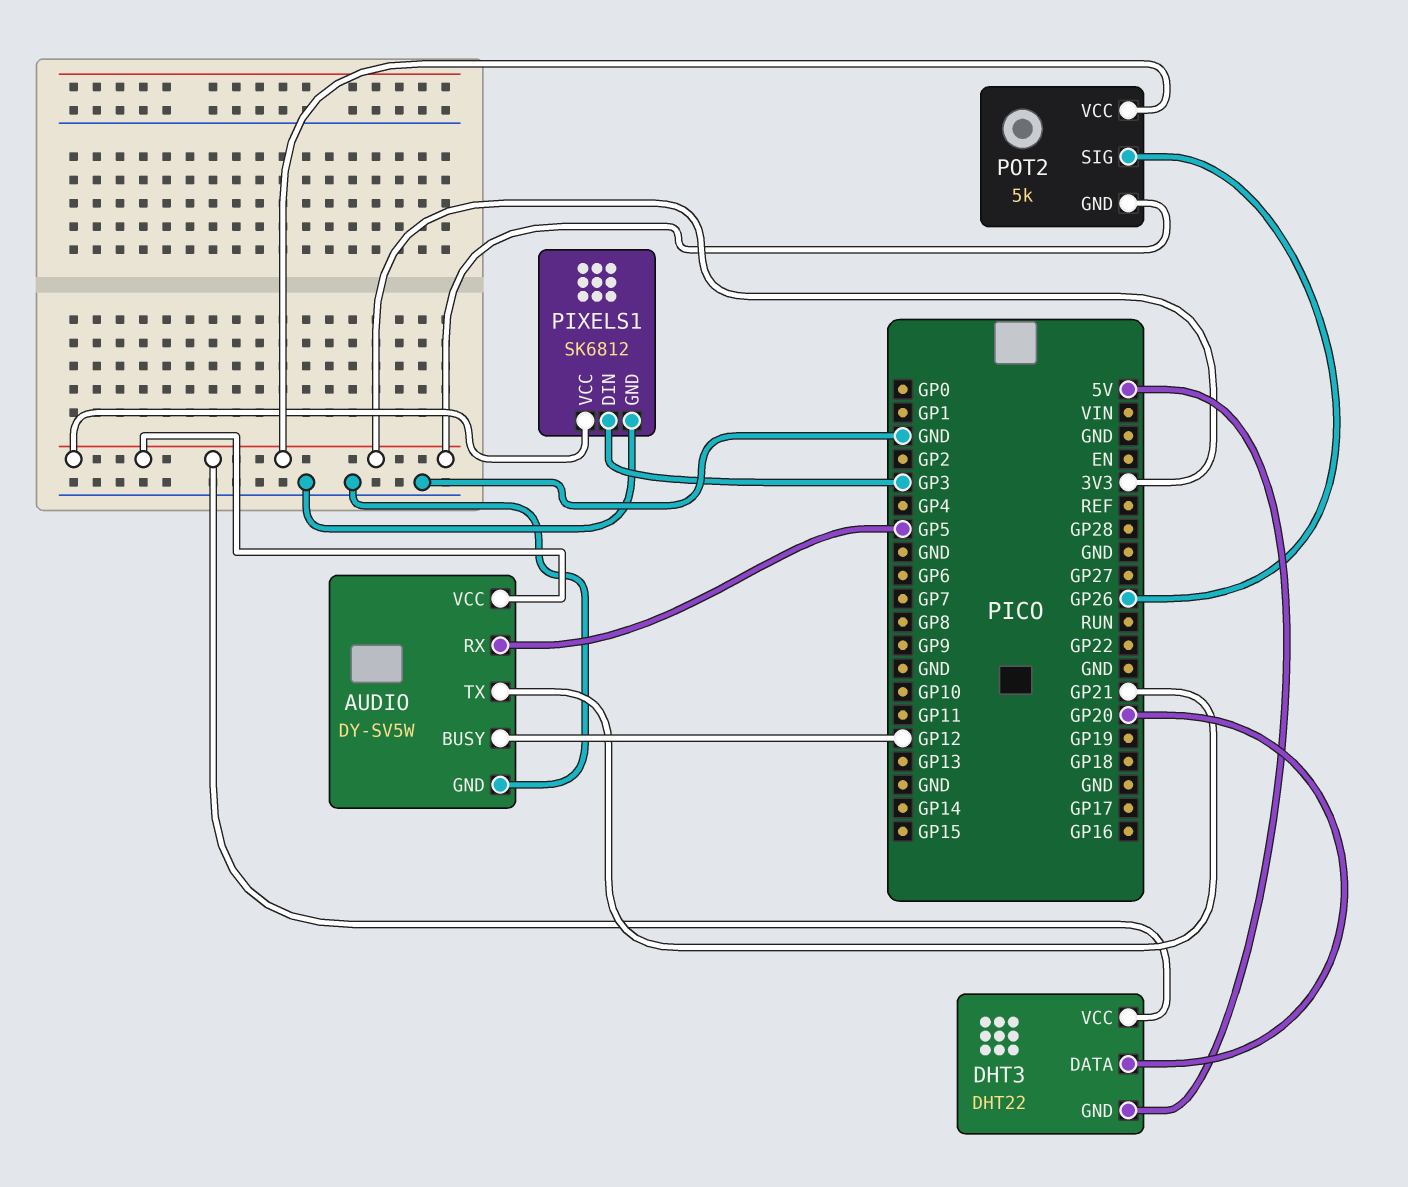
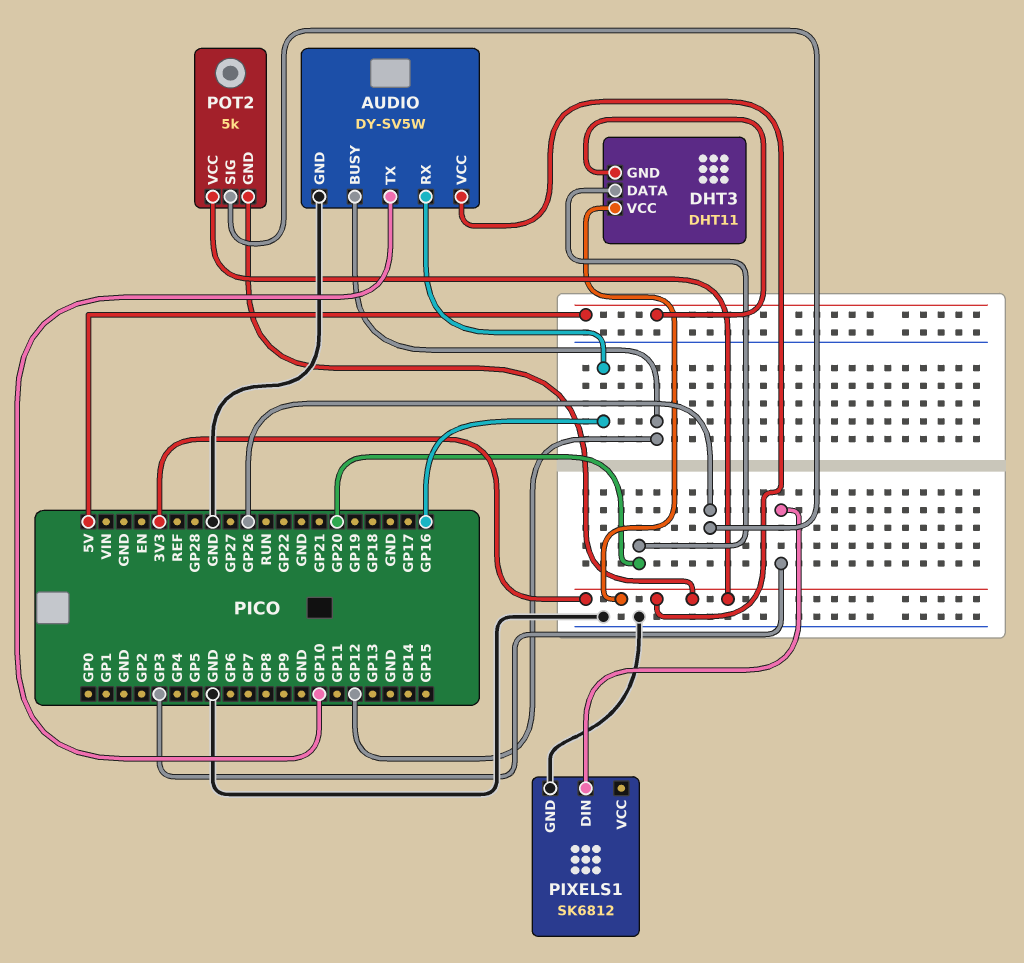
AUDIO pin RX: GP5 -> GP16
AUDIO pin TX: GP21 -> GP10
DHT3: DHT22 -> DHT11
PIXELS1 pin VCC: 3V3 -> none

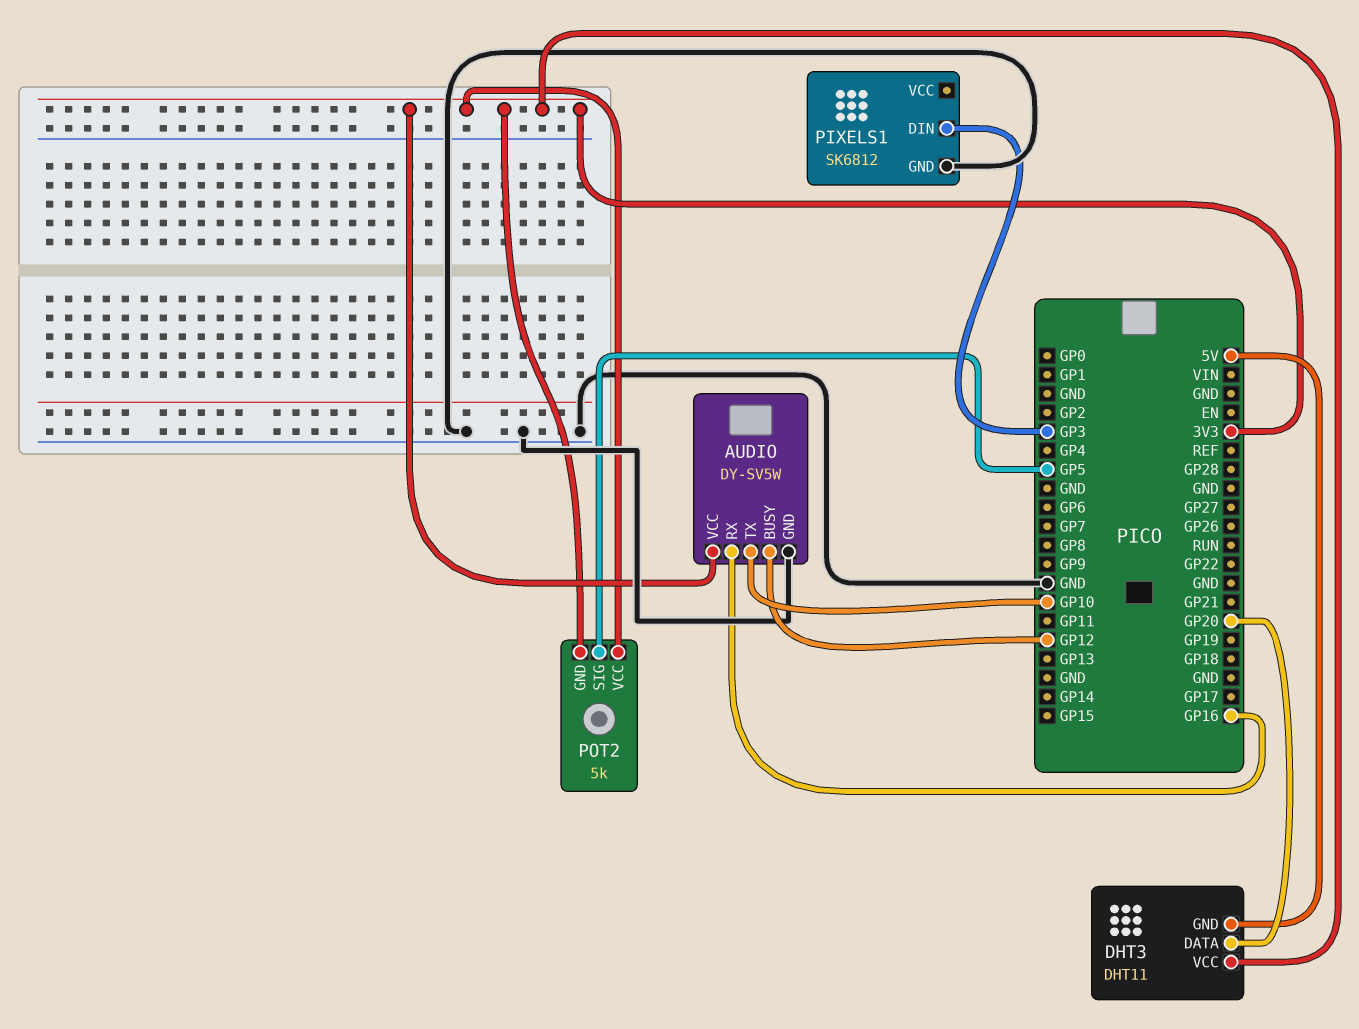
POT2 pin SIG: GP26 -> GP5

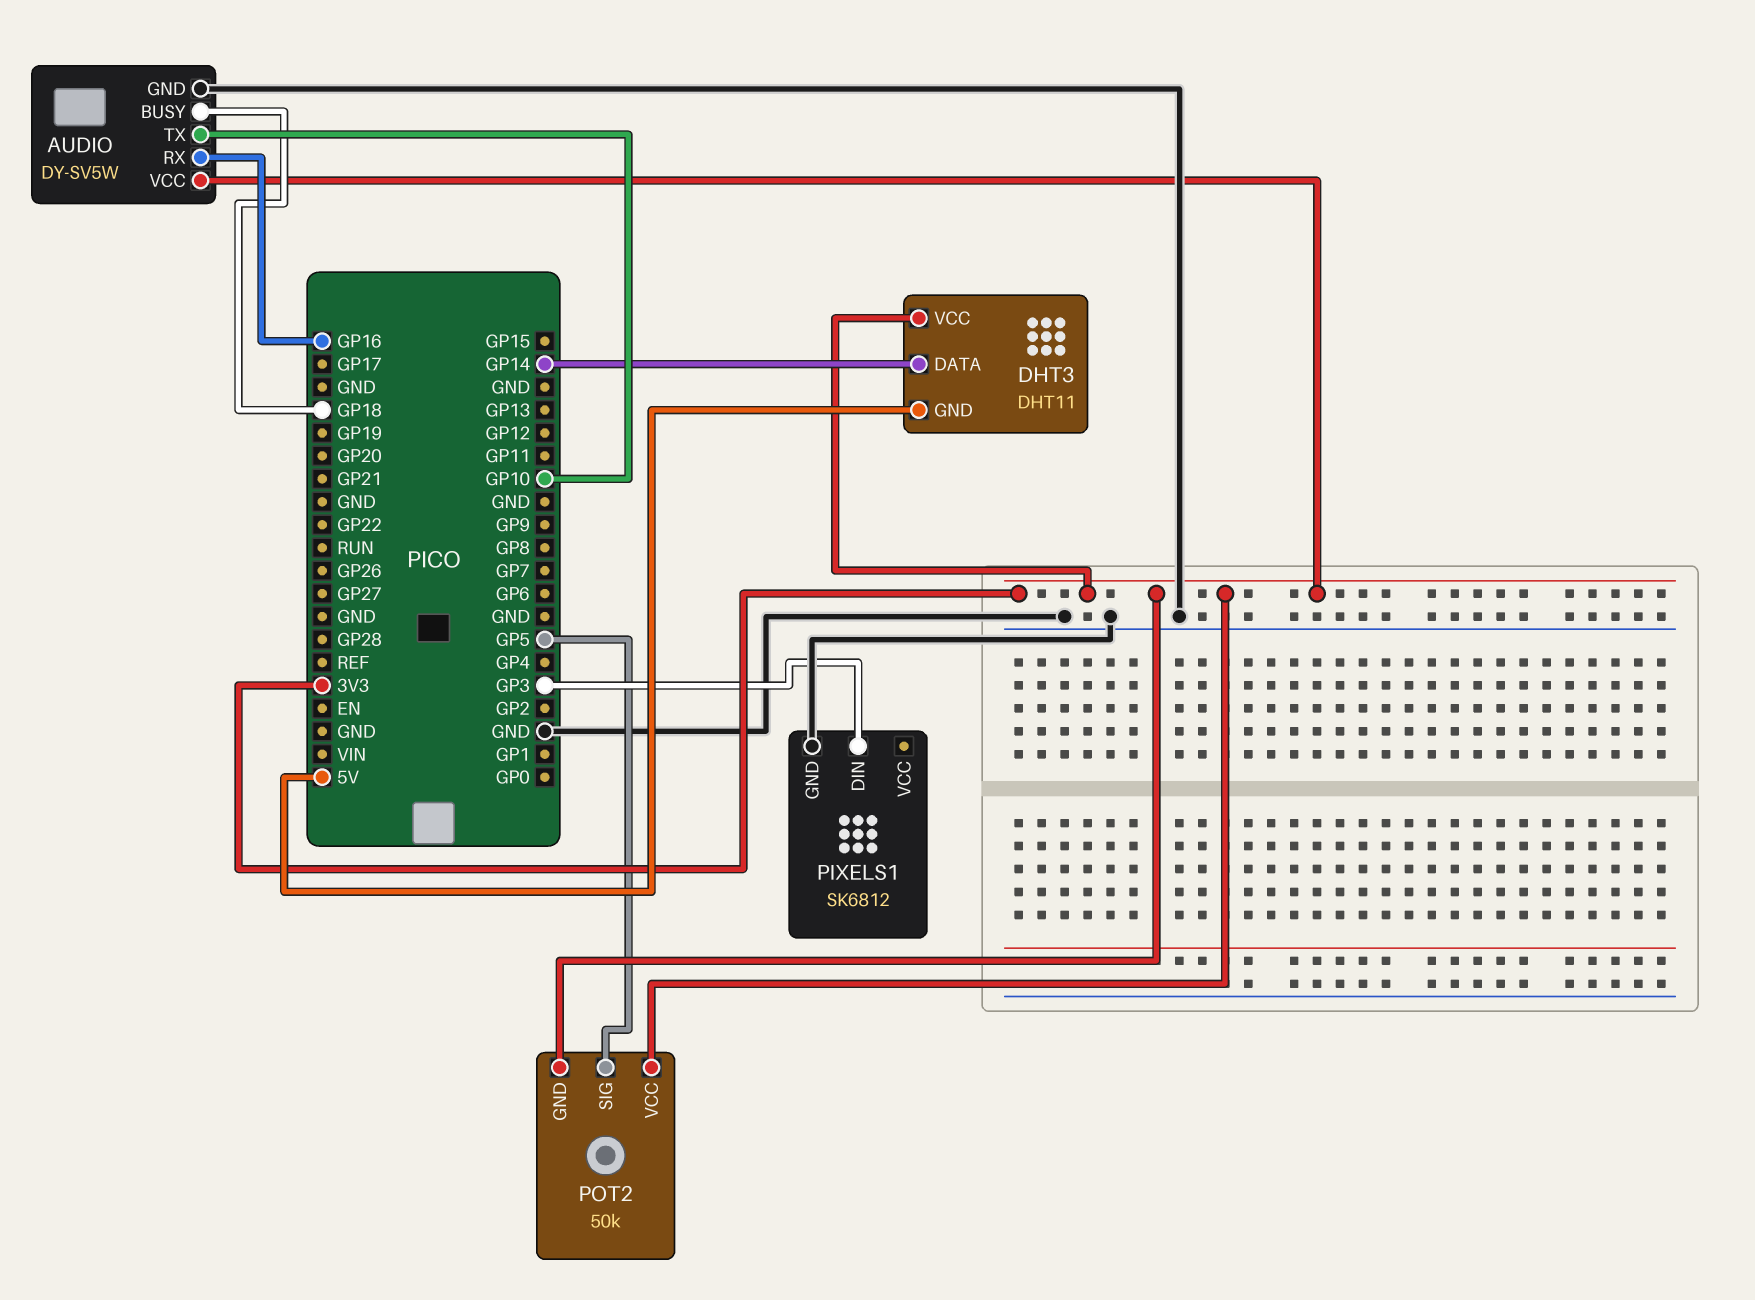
AUDIO pin BUSY: GP12 -> GP18
DHT3 pin DATA: GP20 -> GP14
POT2: 5k -> 50k

